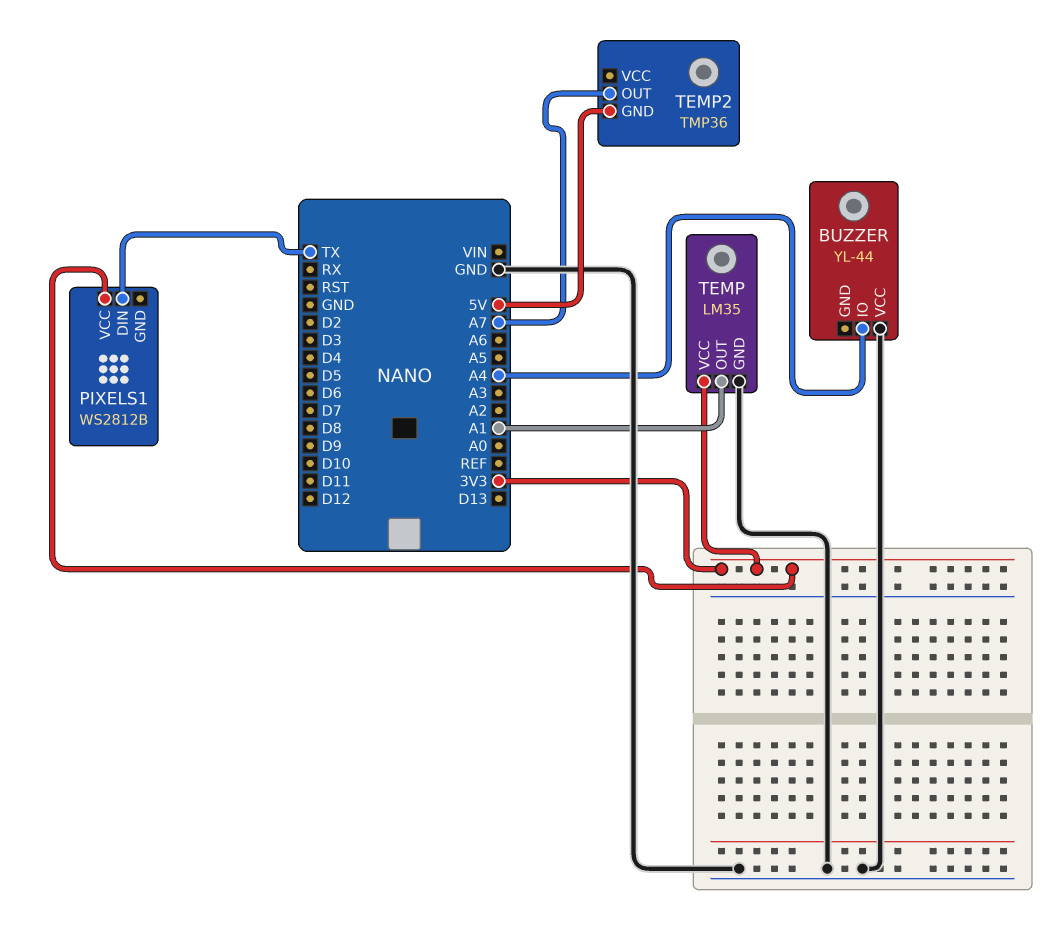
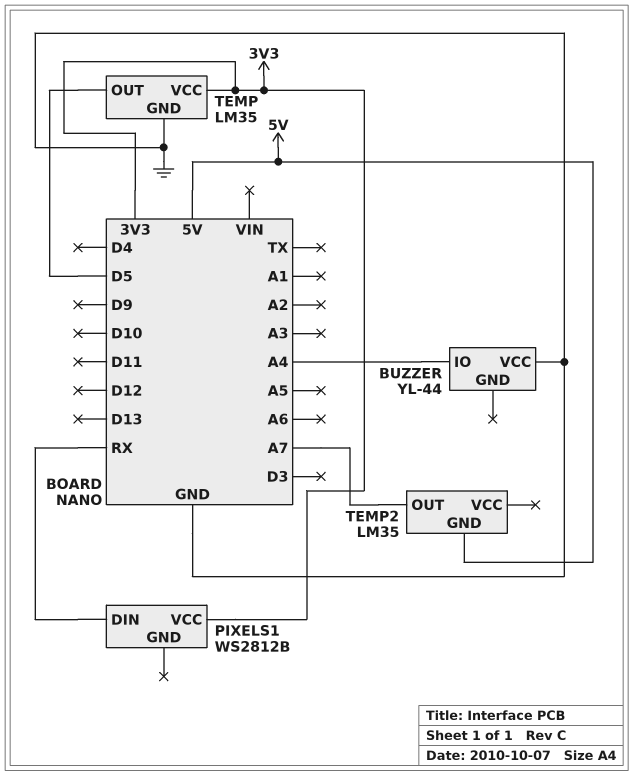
PIXELS1 pin DIN: TX -> RX
TEMP pin OUT: A1 -> D5
TEMP2: TMP36 -> LM35

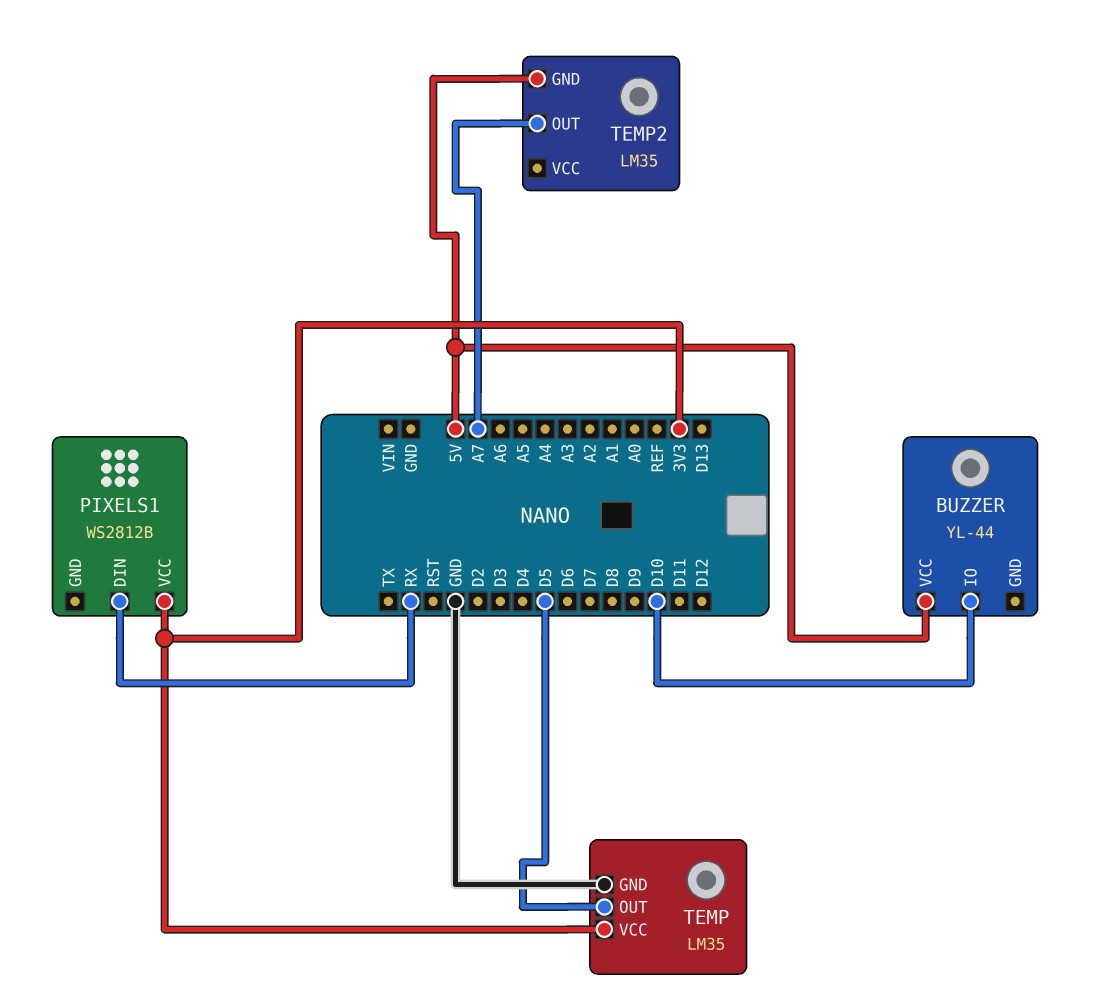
BUZZER pin IO: A4 -> D10
BUZZER pin VCC: GND -> 5V

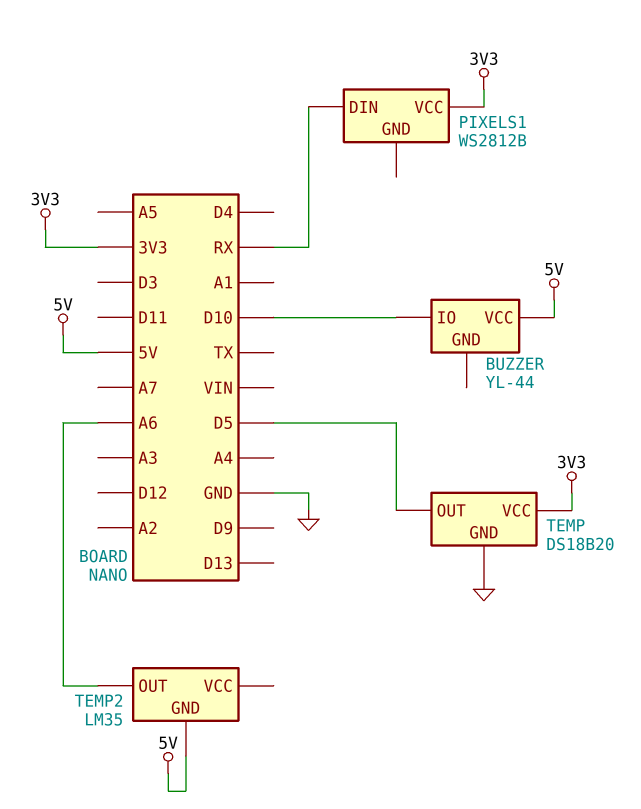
TEMP: LM35 -> DS18B20
TEMP2 pin OUT: A7 -> A6

